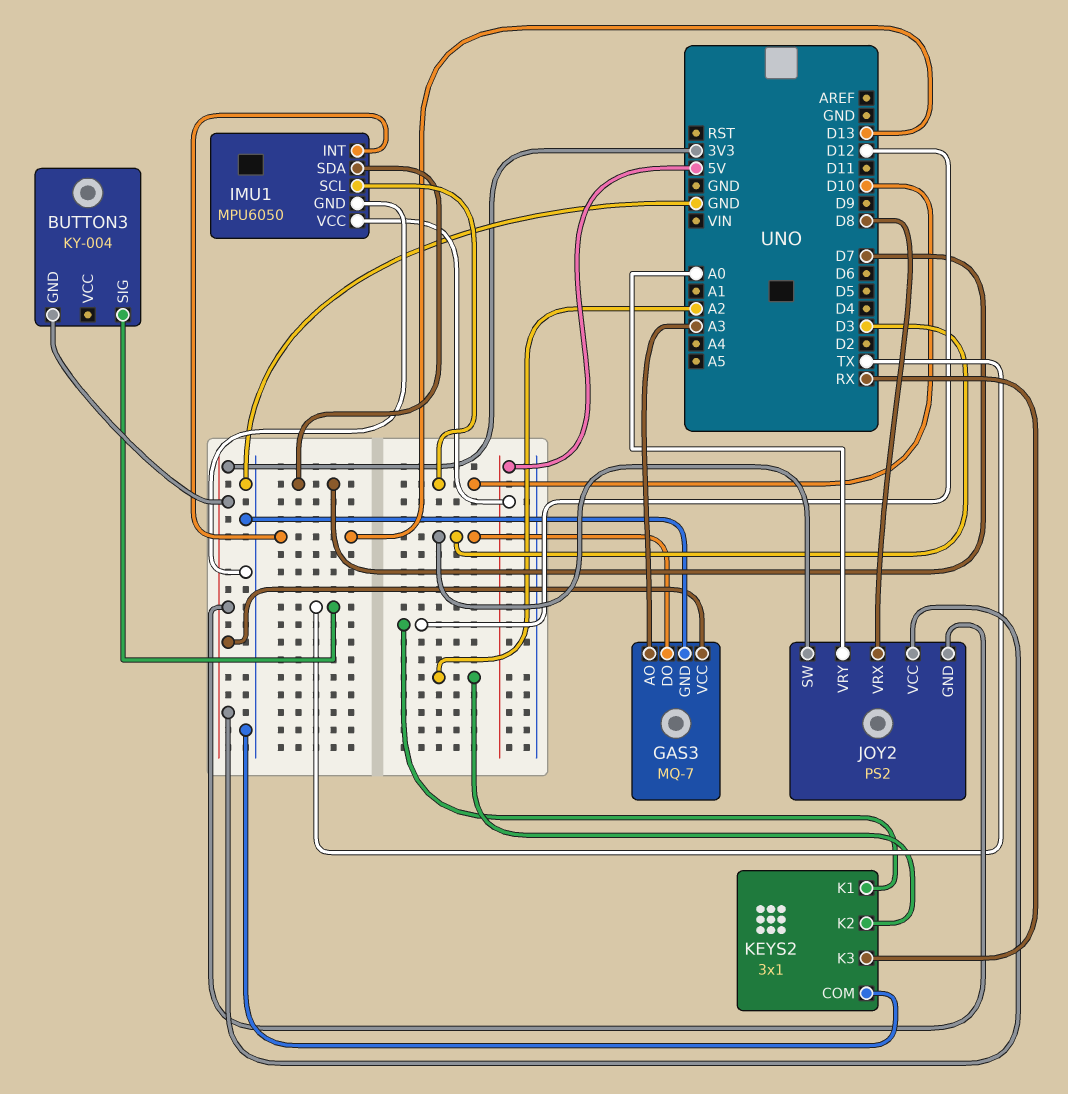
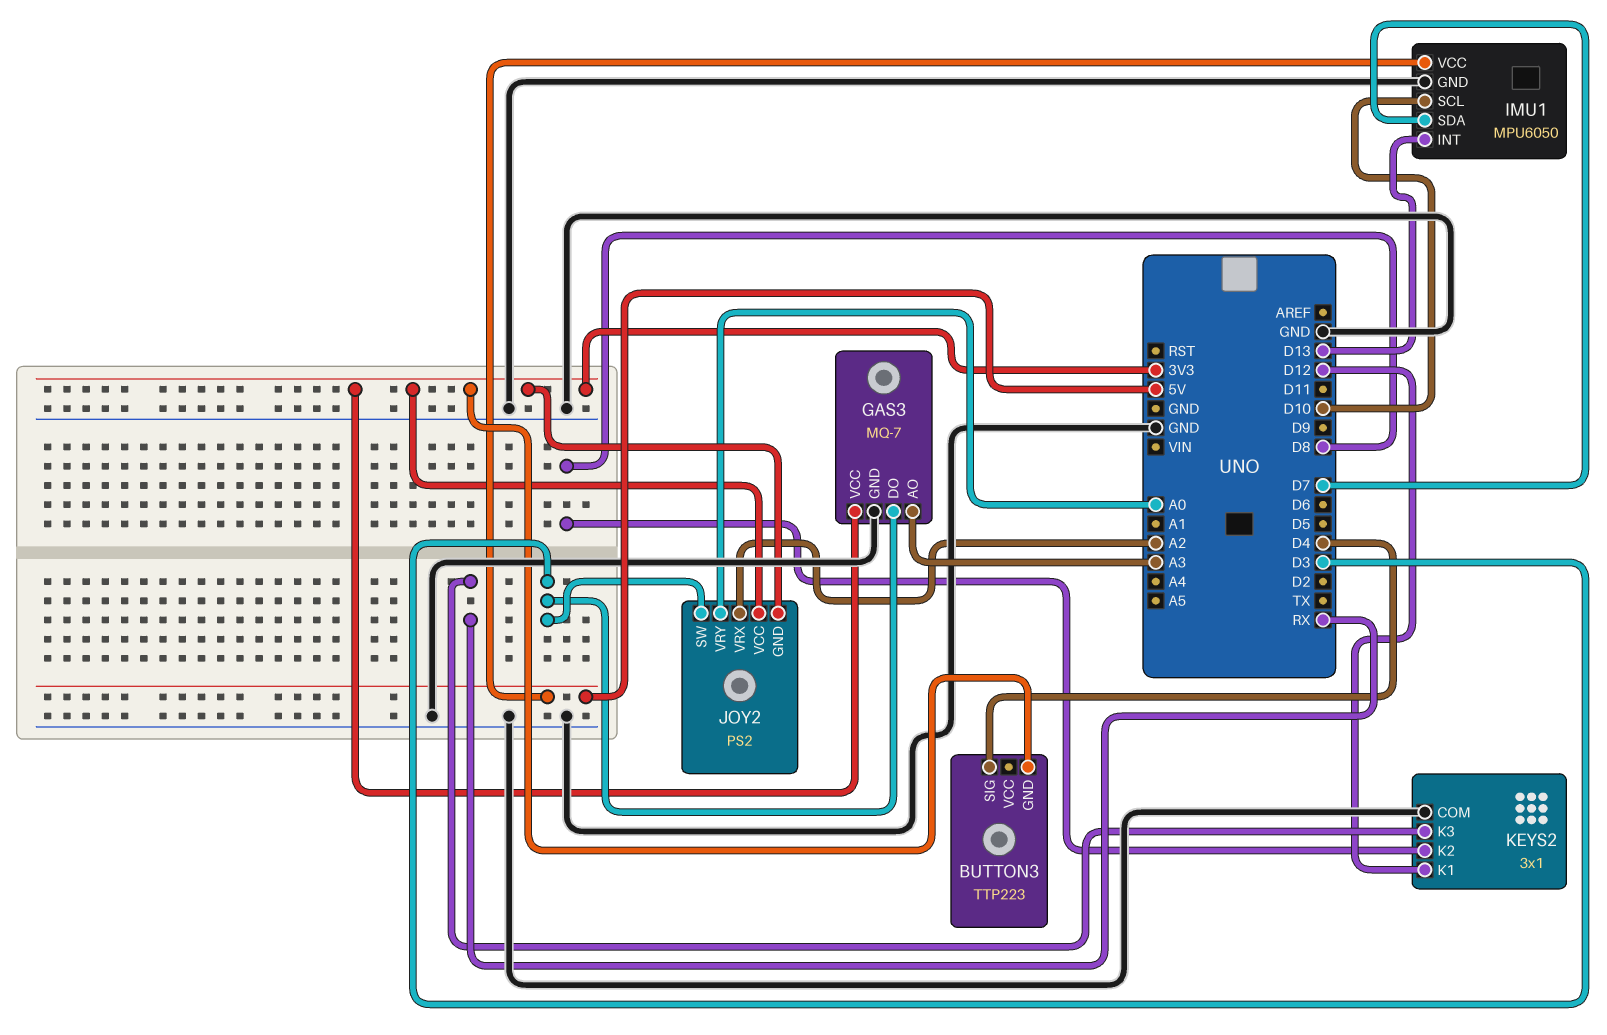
BUTTON3: KY-004 -> TTP223
BUTTON3 pin SIG: TX -> D4
JOY2 pin VRX: D8 -> A2
KEYS2 pin K2: A2 -> D8

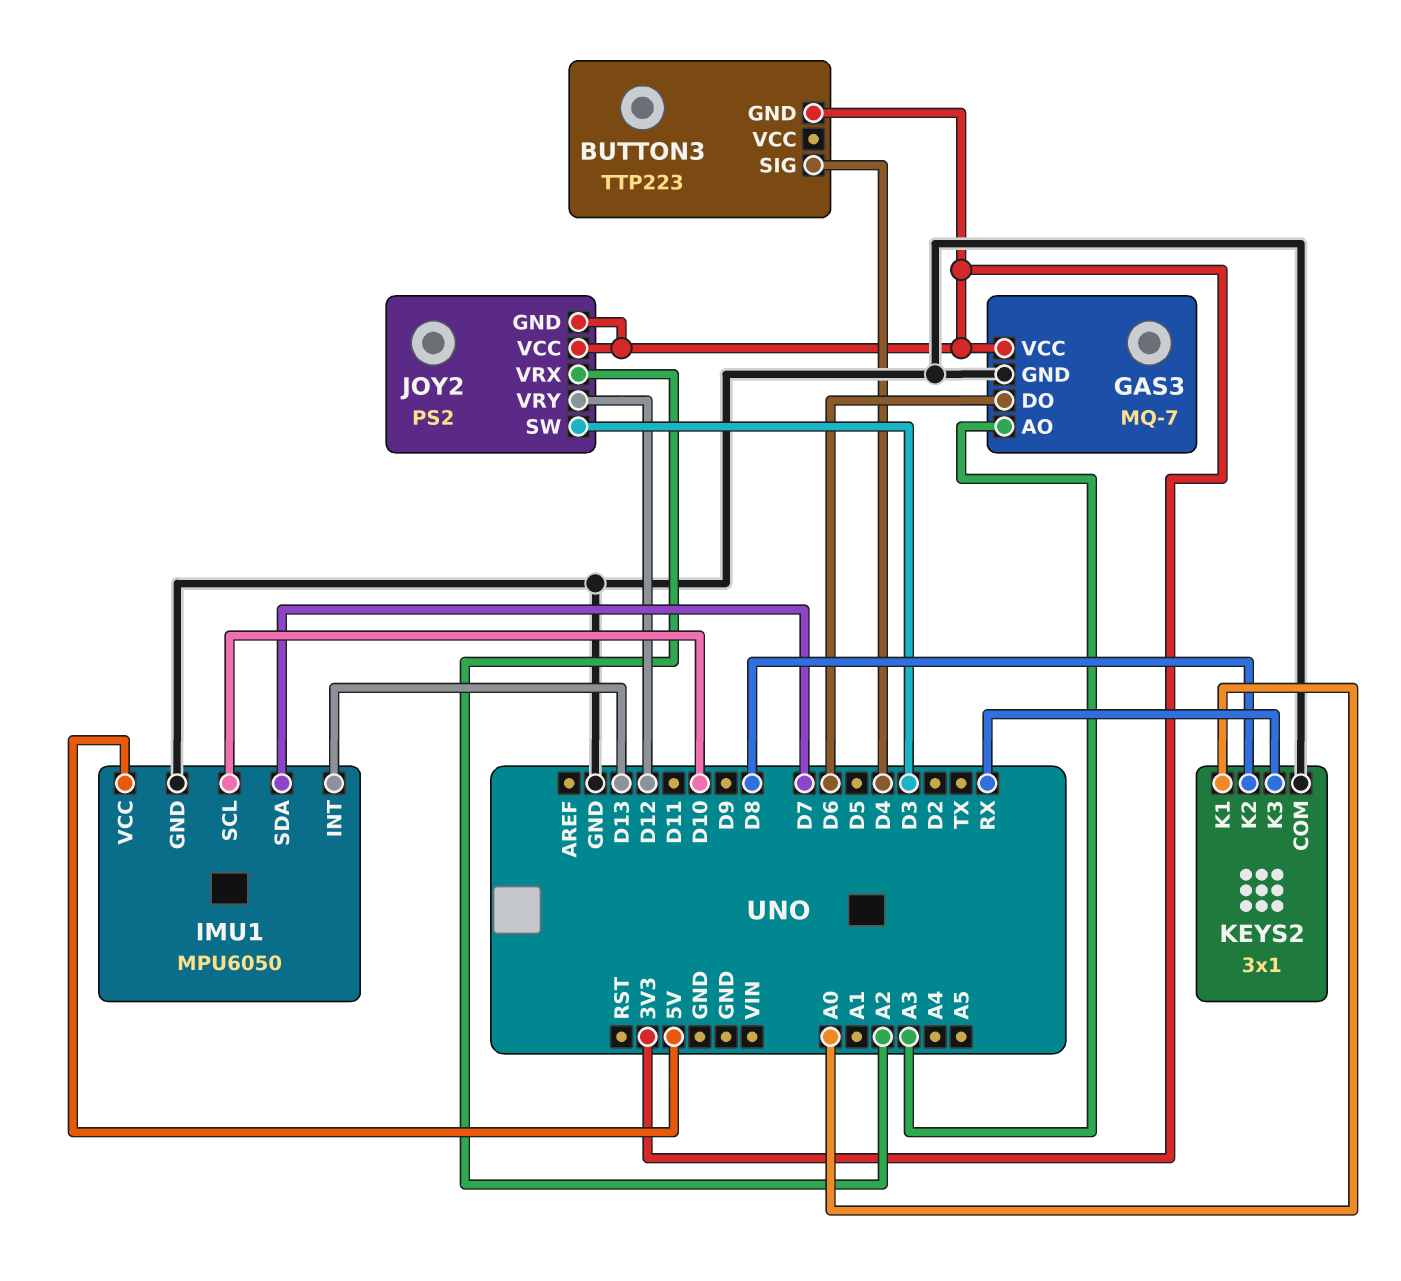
GAS3 pin DO: D3 -> D6
JOY2 pin VRY: A0 -> D12
KEYS2 pin K1: D12 -> A0

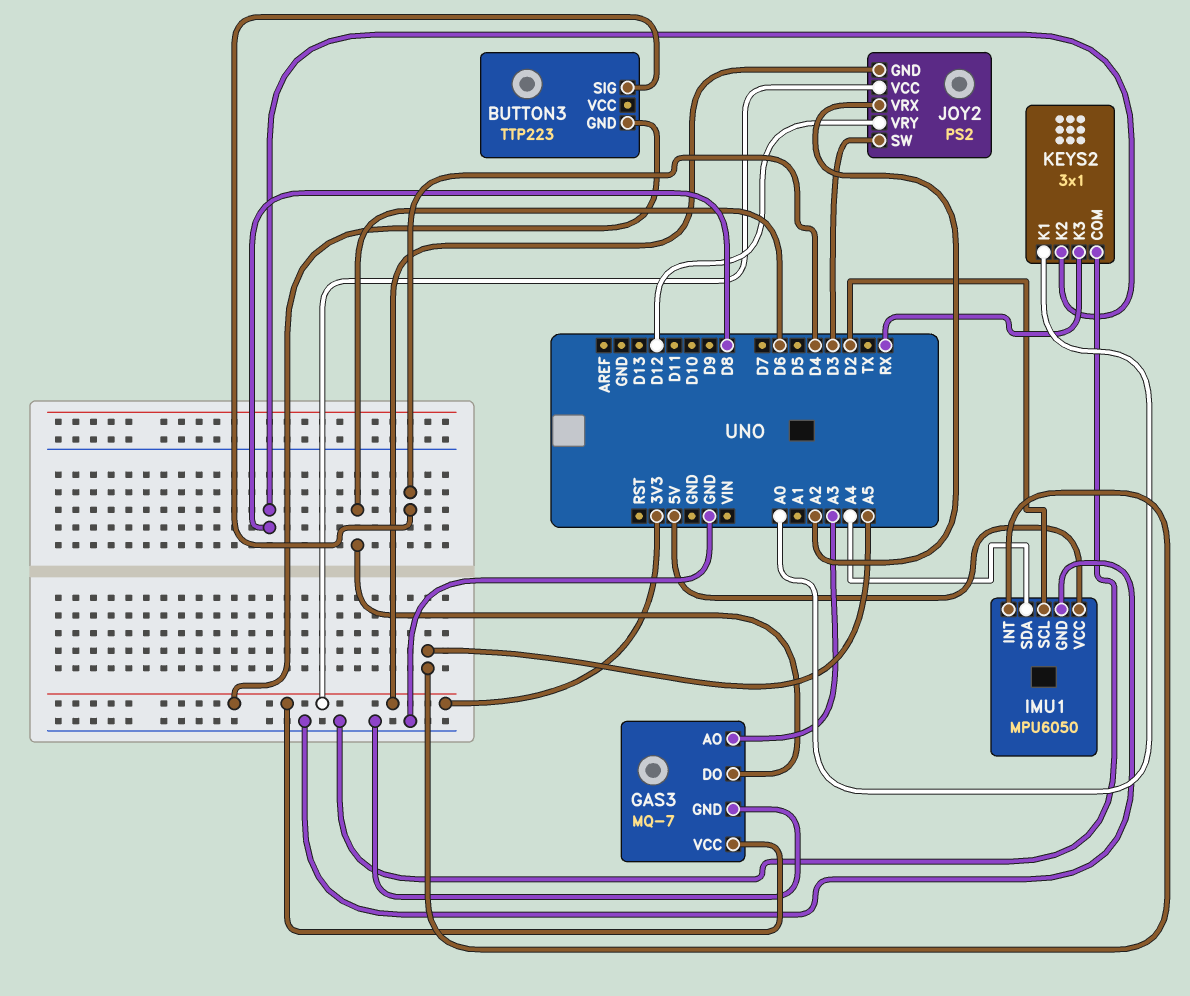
IMU1 pin INT: D13 -> A5
IMU1 pin SCL: D10 -> D2
IMU1 pin SDA: D7 -> A4

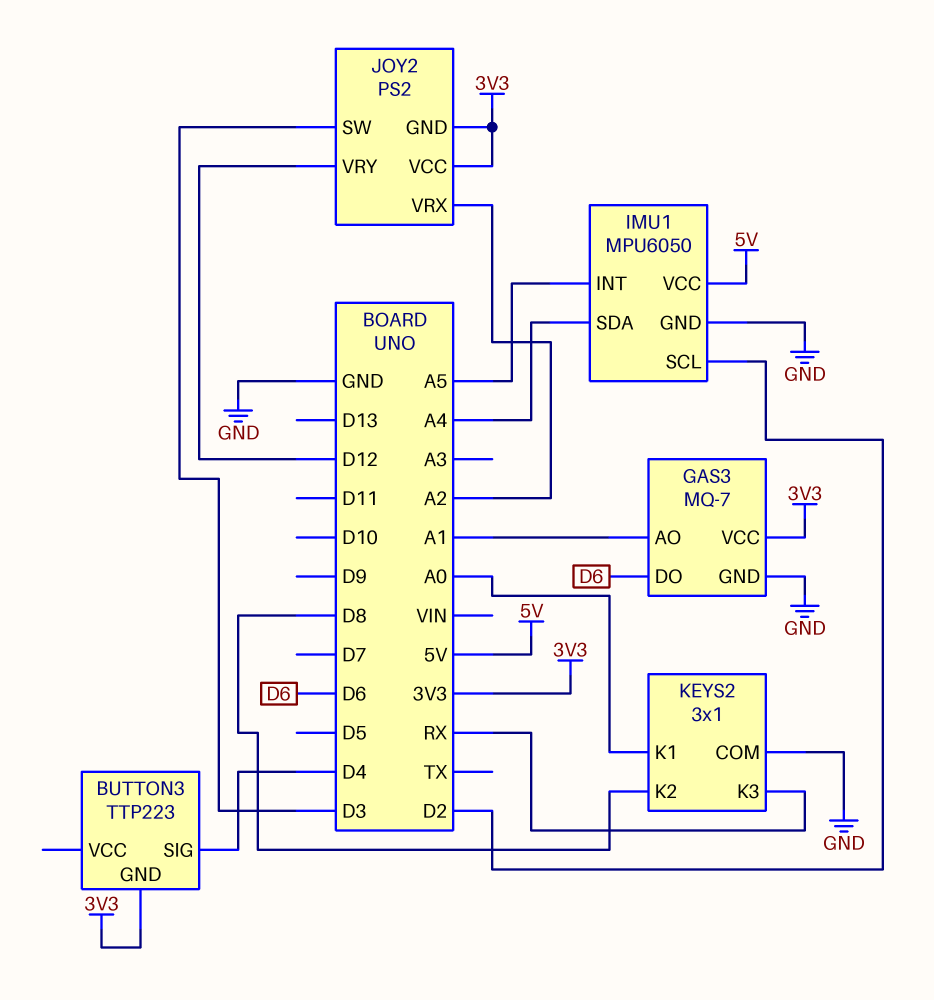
GAS3 pin AO: A3 -> A1

